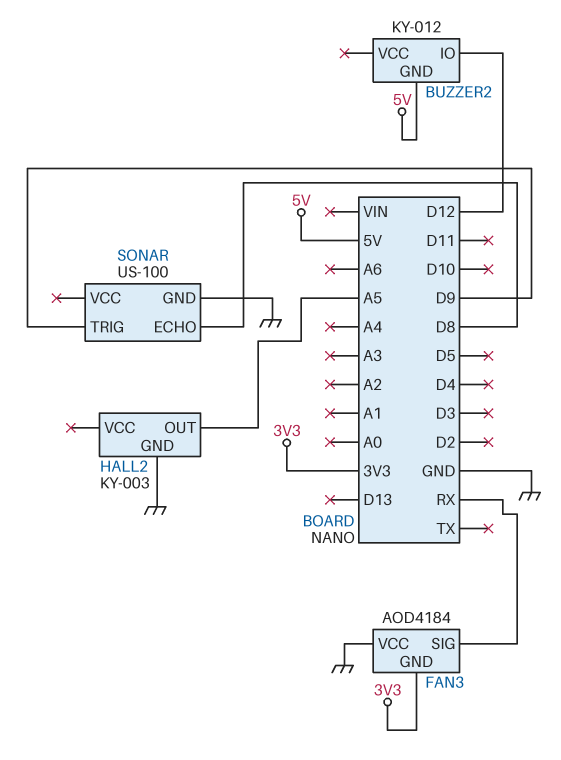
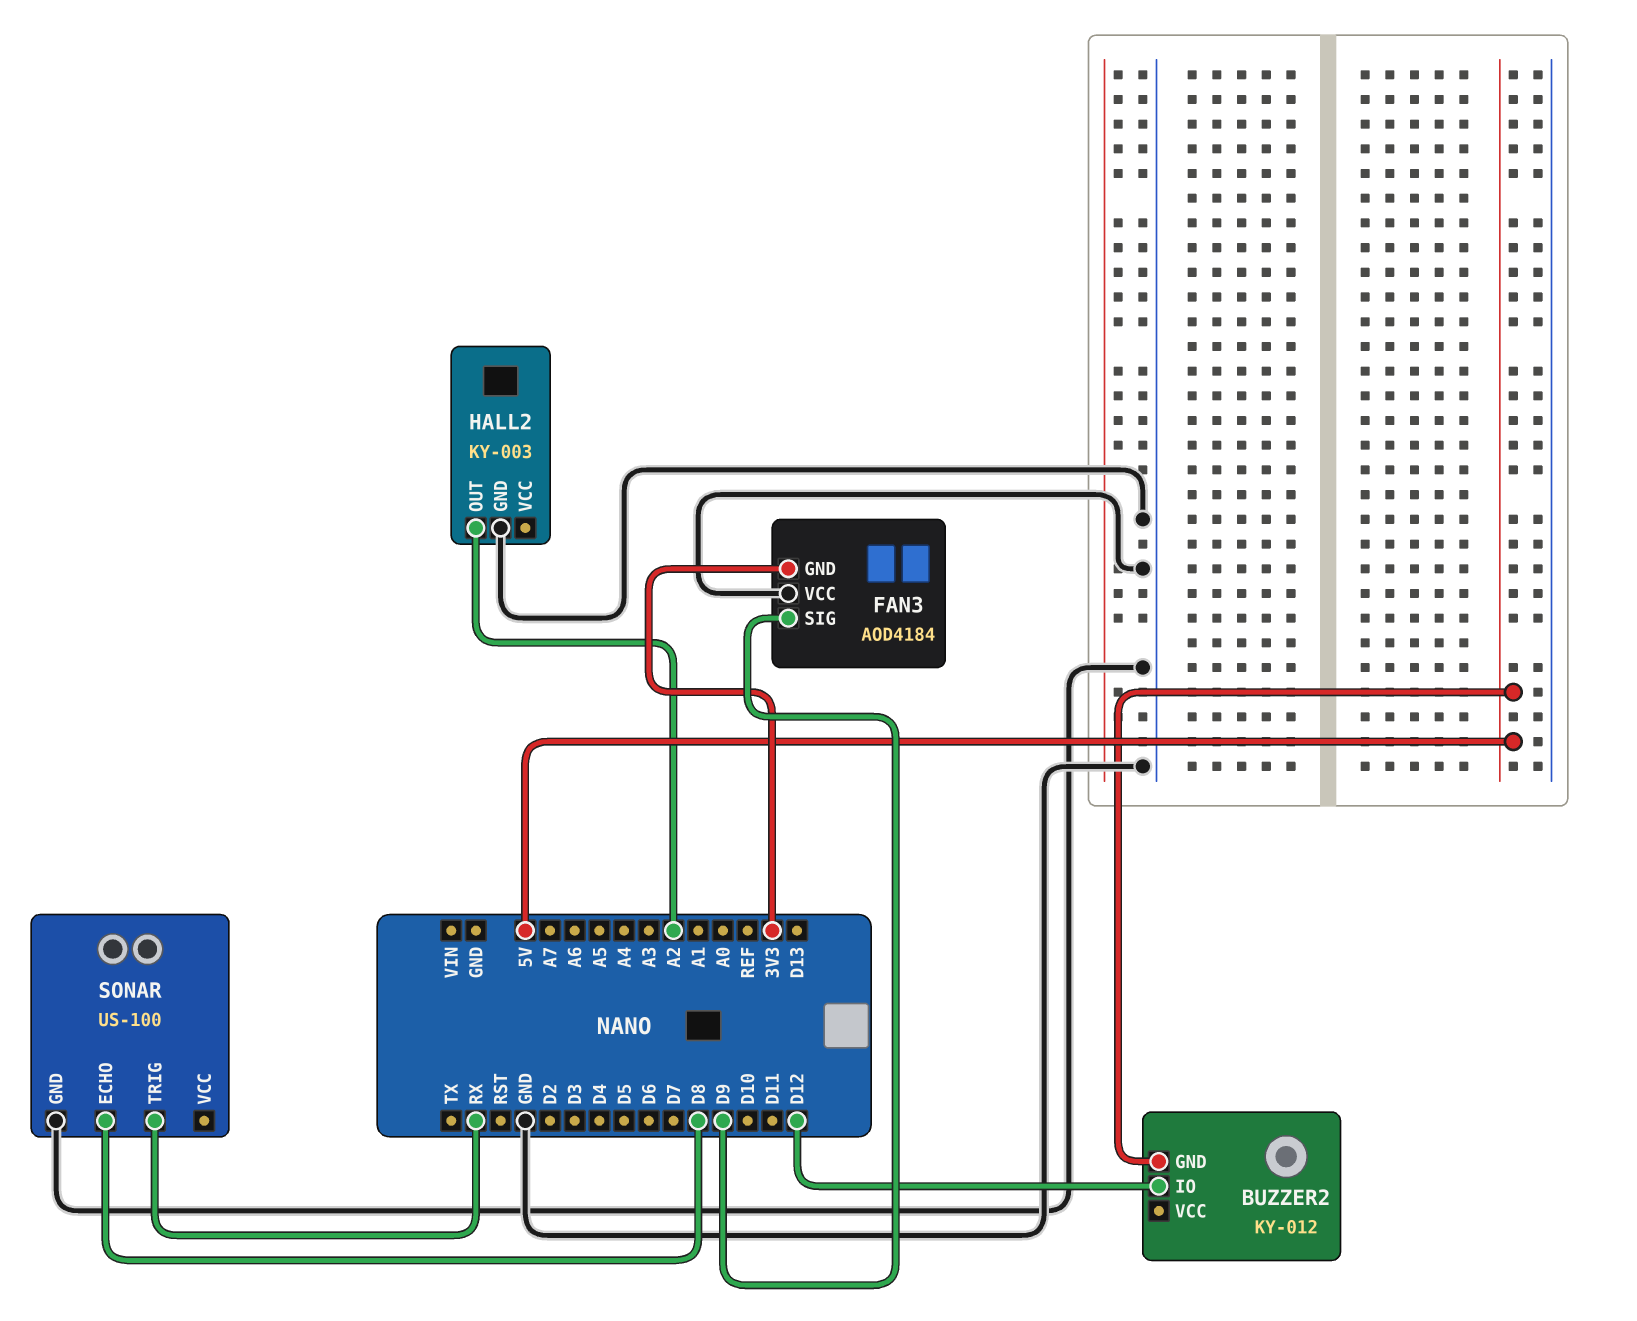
FAN3 pin SIG: RX -> D9
HALL2 pin OUT: A5 -> A2
SONAR pin TRIG: D9 -> RX

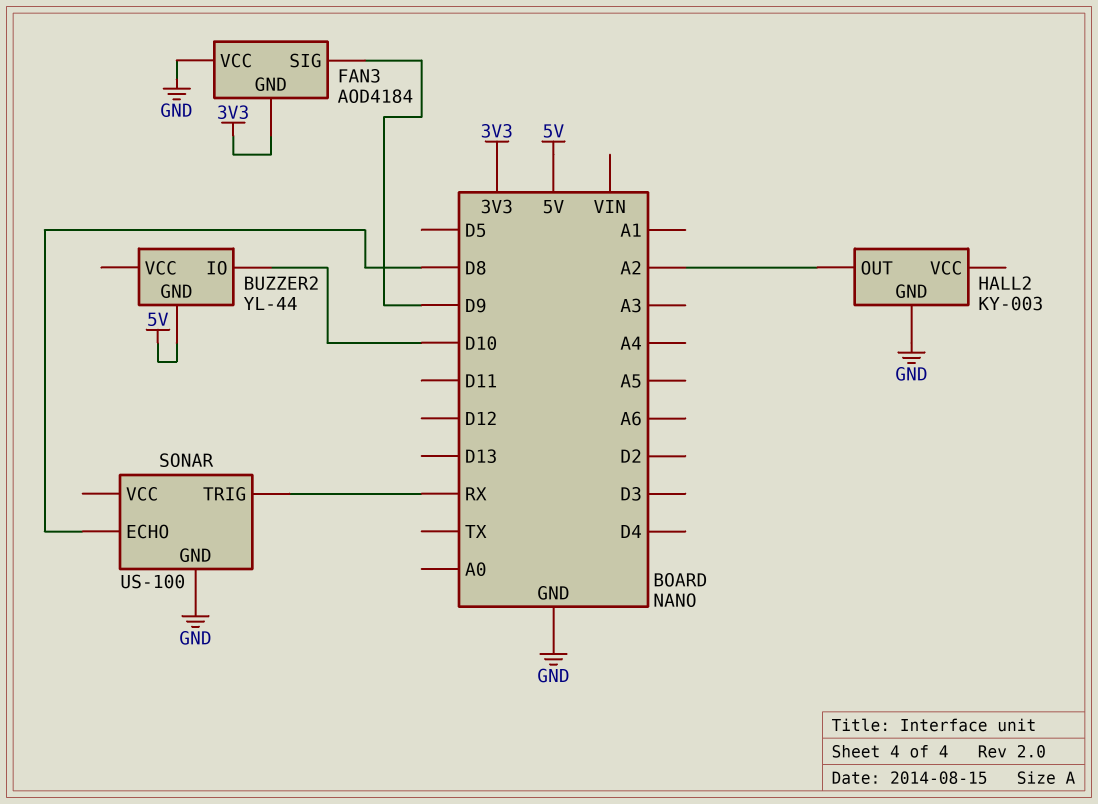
BUZZER2: KY-012 -> YL-44
BUZZER2 pin IO: D12 -> D10

